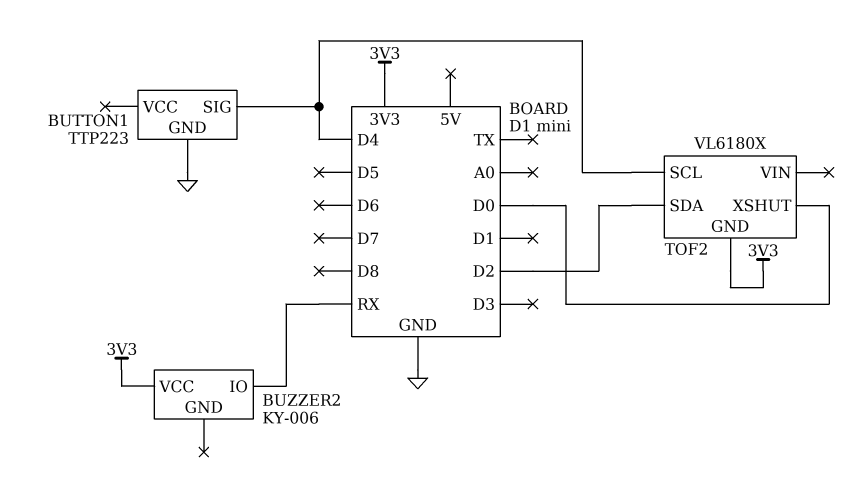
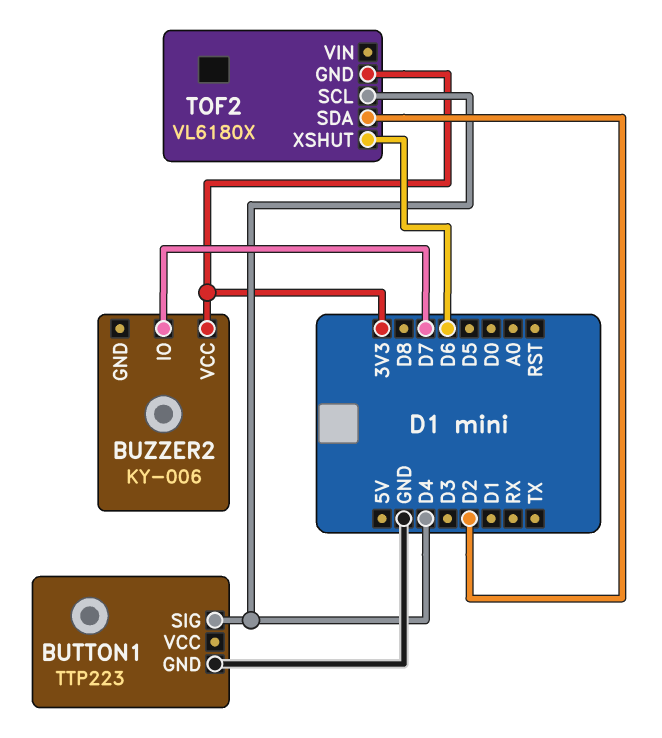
BUZZER2 pin IO: RX -> D7
TOF2 pin XSHUT: D0 -> D6

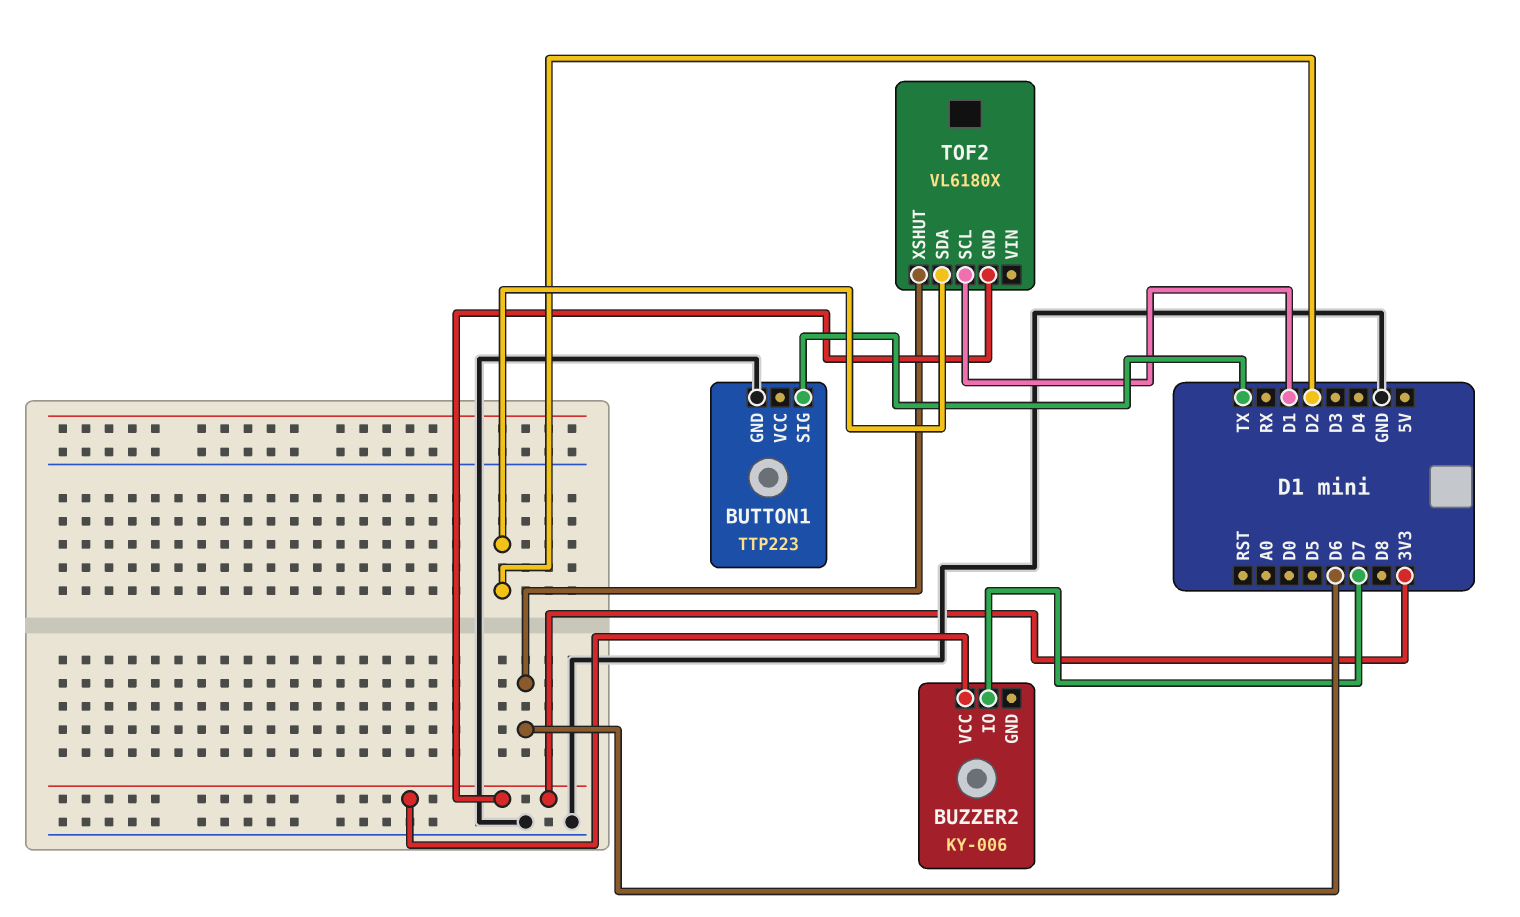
BUTTON1 pin SIG: D4 -> TX
TOF2 pin SCL: D4 -> D1

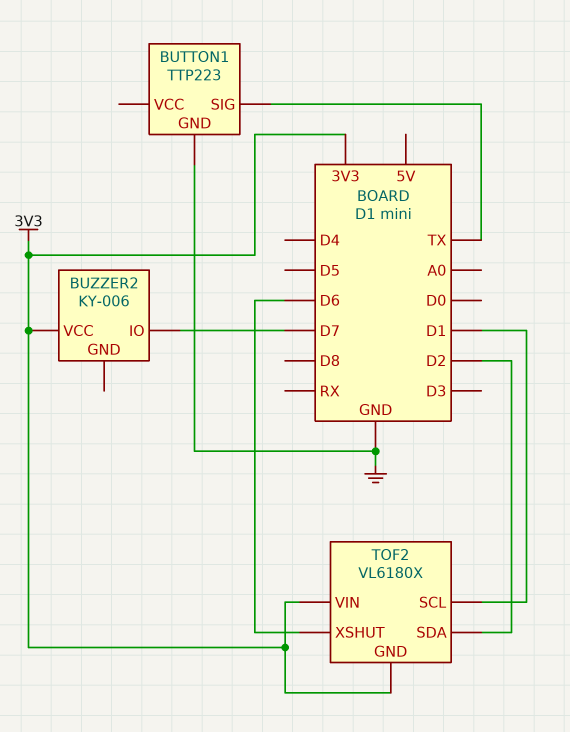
TOF2 pin VIN: none -> 3V3

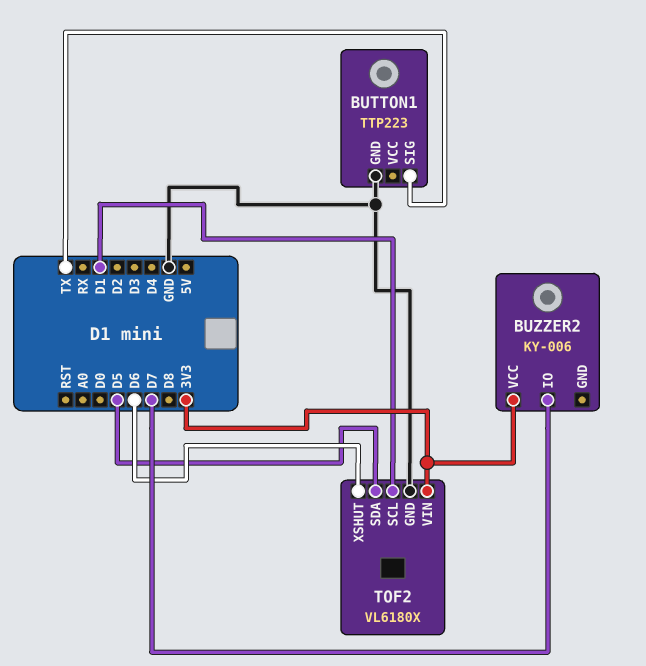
TOF2 pin GND: 3V3 -> GND
TOF2 pin SDA: D2 -> D5

